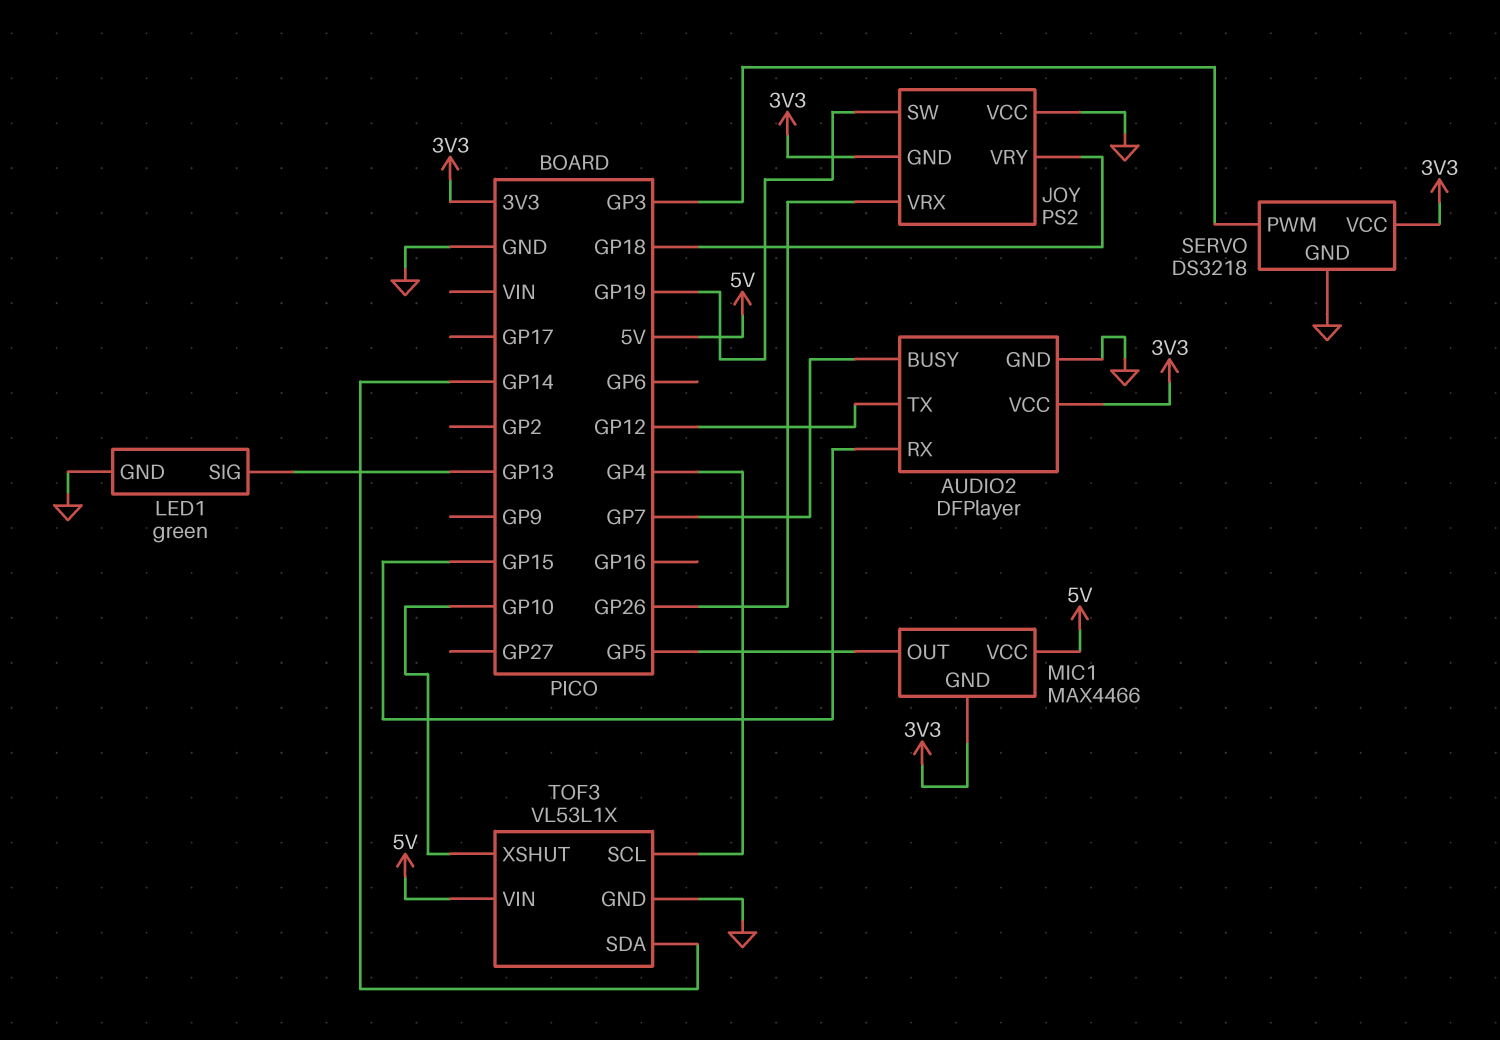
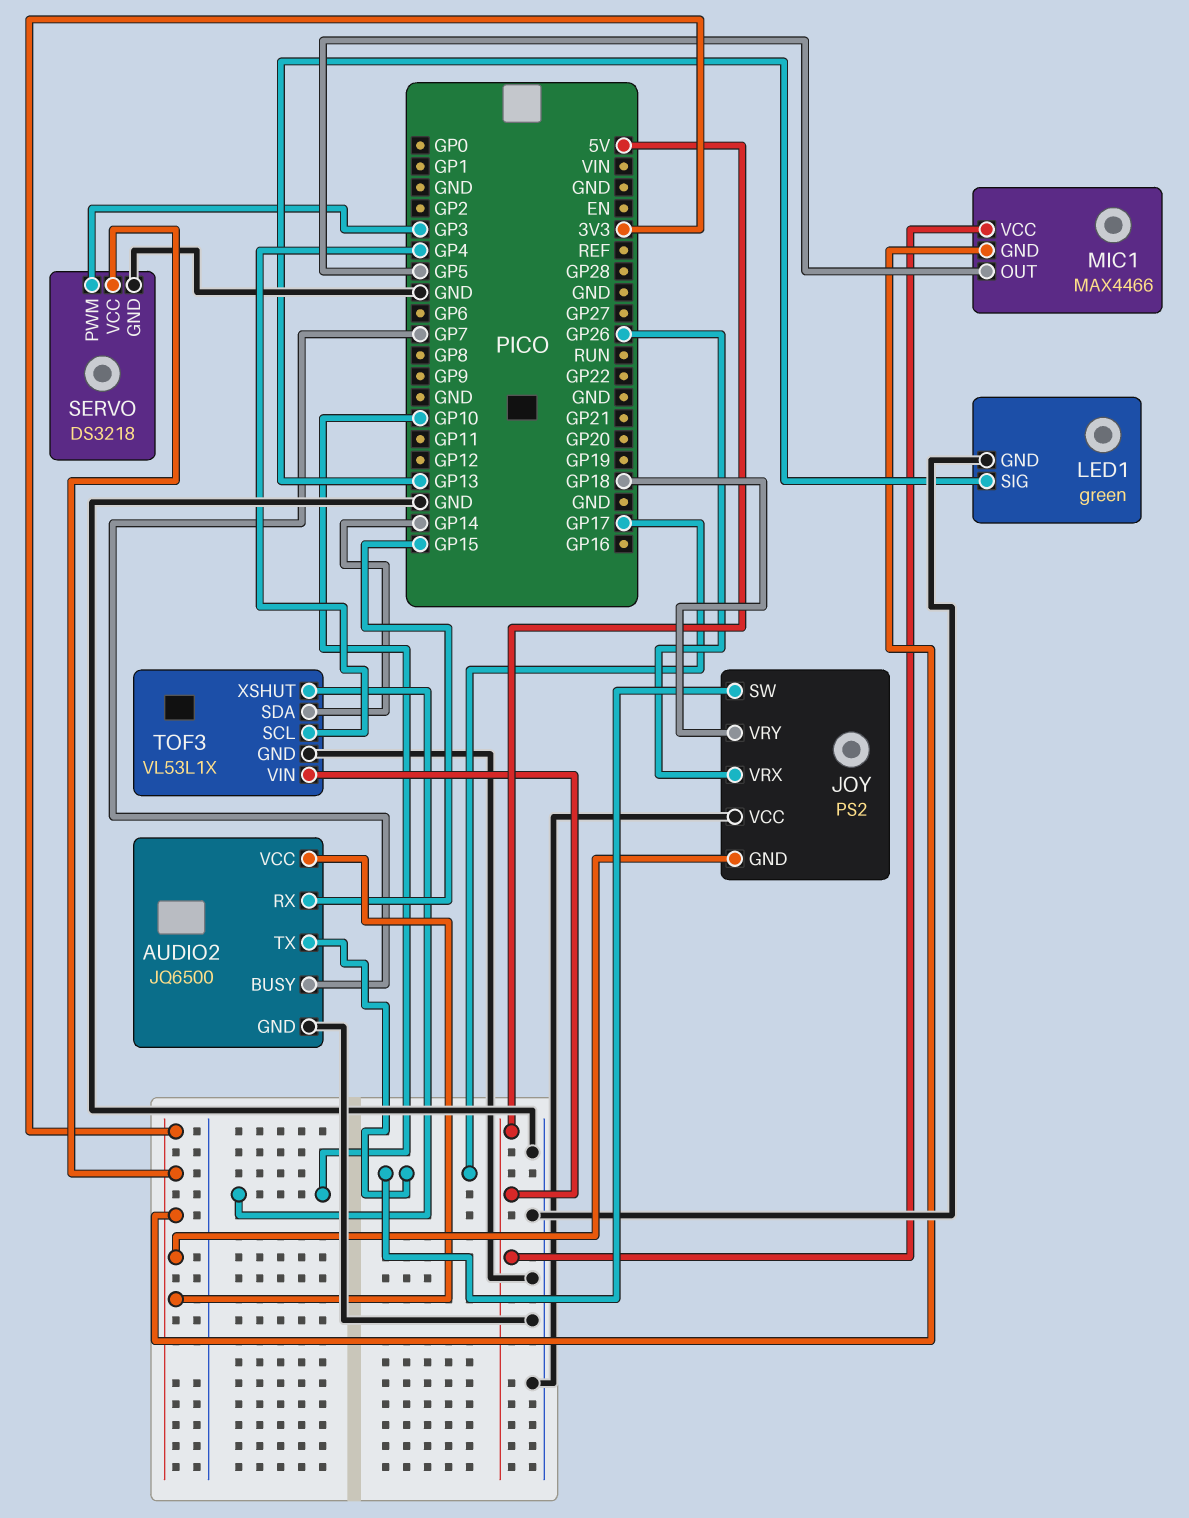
AUDIO2: DFPlayer -> JQ6500
AUDIO2 pin TX: GP12 -> GP17
JOY pin SW: GP19 -> GP17

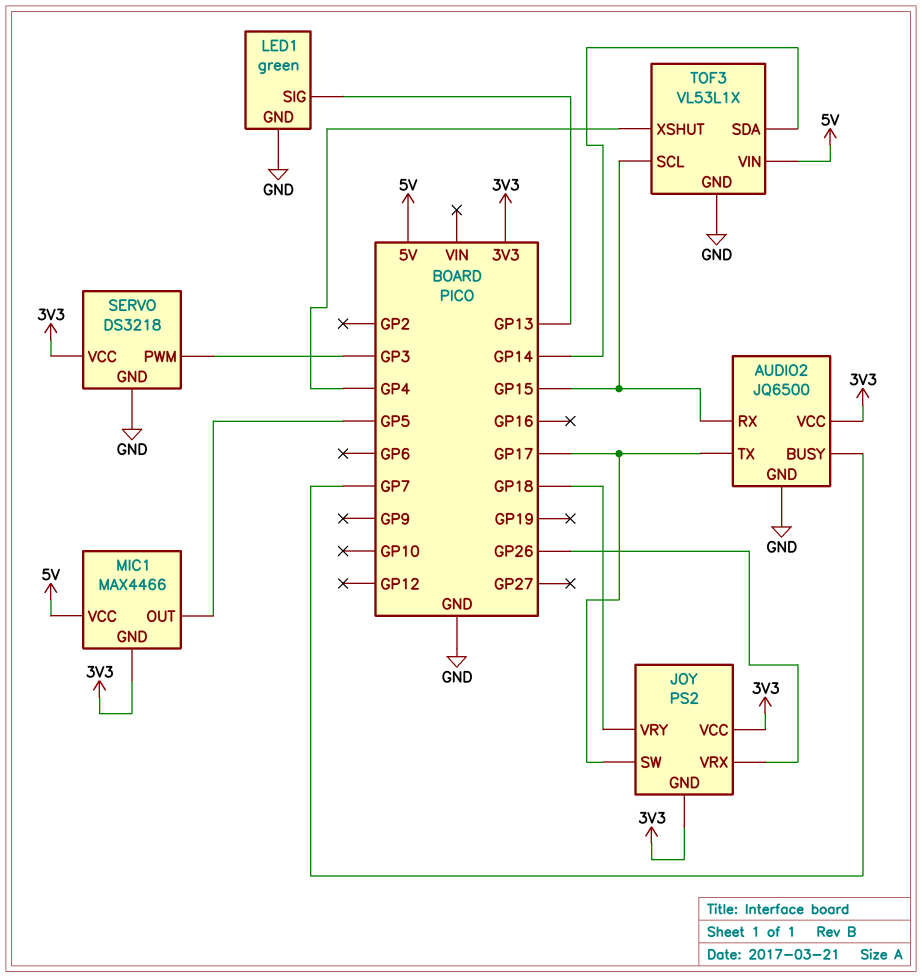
JOY pin VCC: GND -> 3V3
TOF3 pin SCL: GP4 -> GP15
TOF3 pin XSHUT: GP10 -> GP4

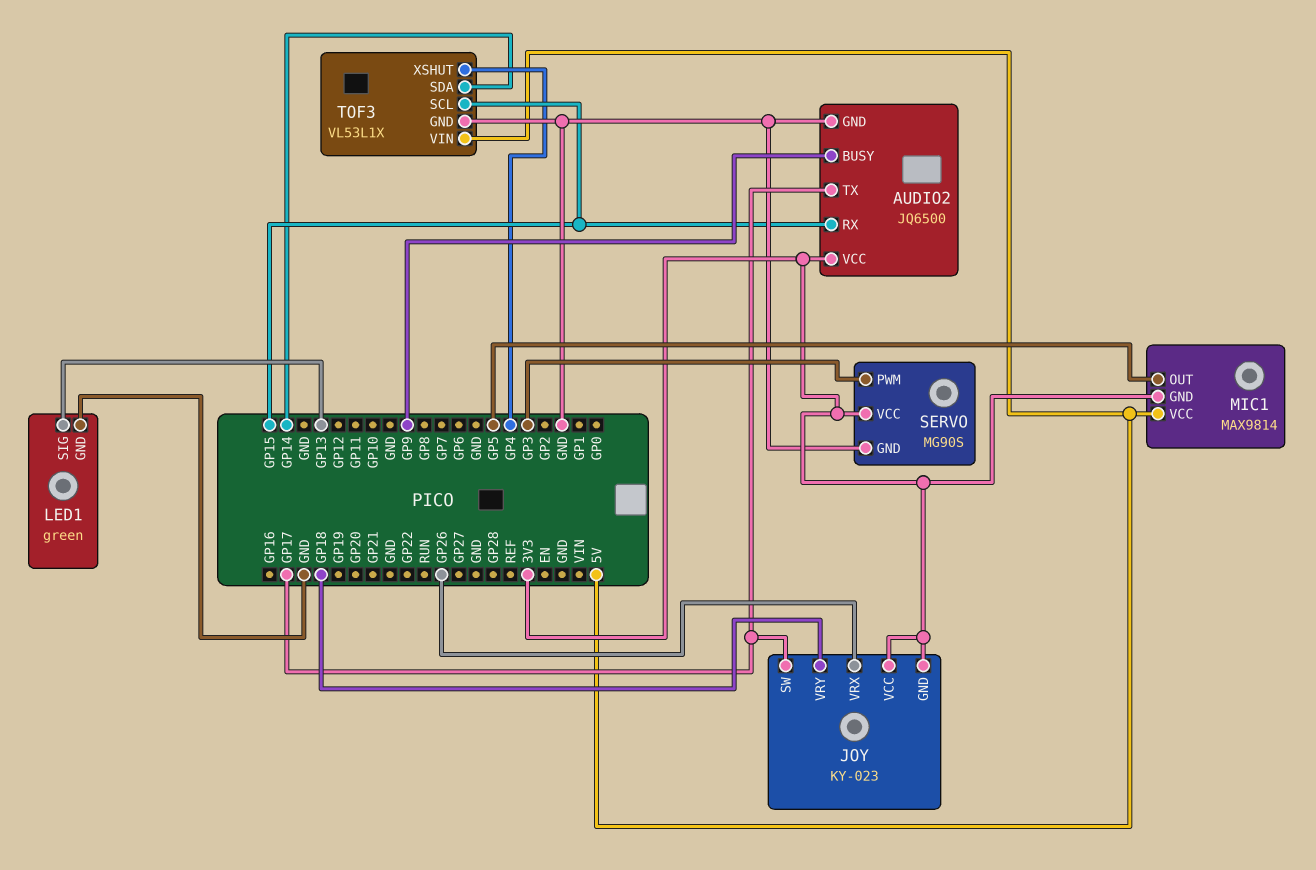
AUDIO2 pin BUSY: GP7 -> GP9
JOY: PS2 -> KY-023
MIC1: MAX4466 -> MAX9814
SERVO: DS3218 -> MG90S

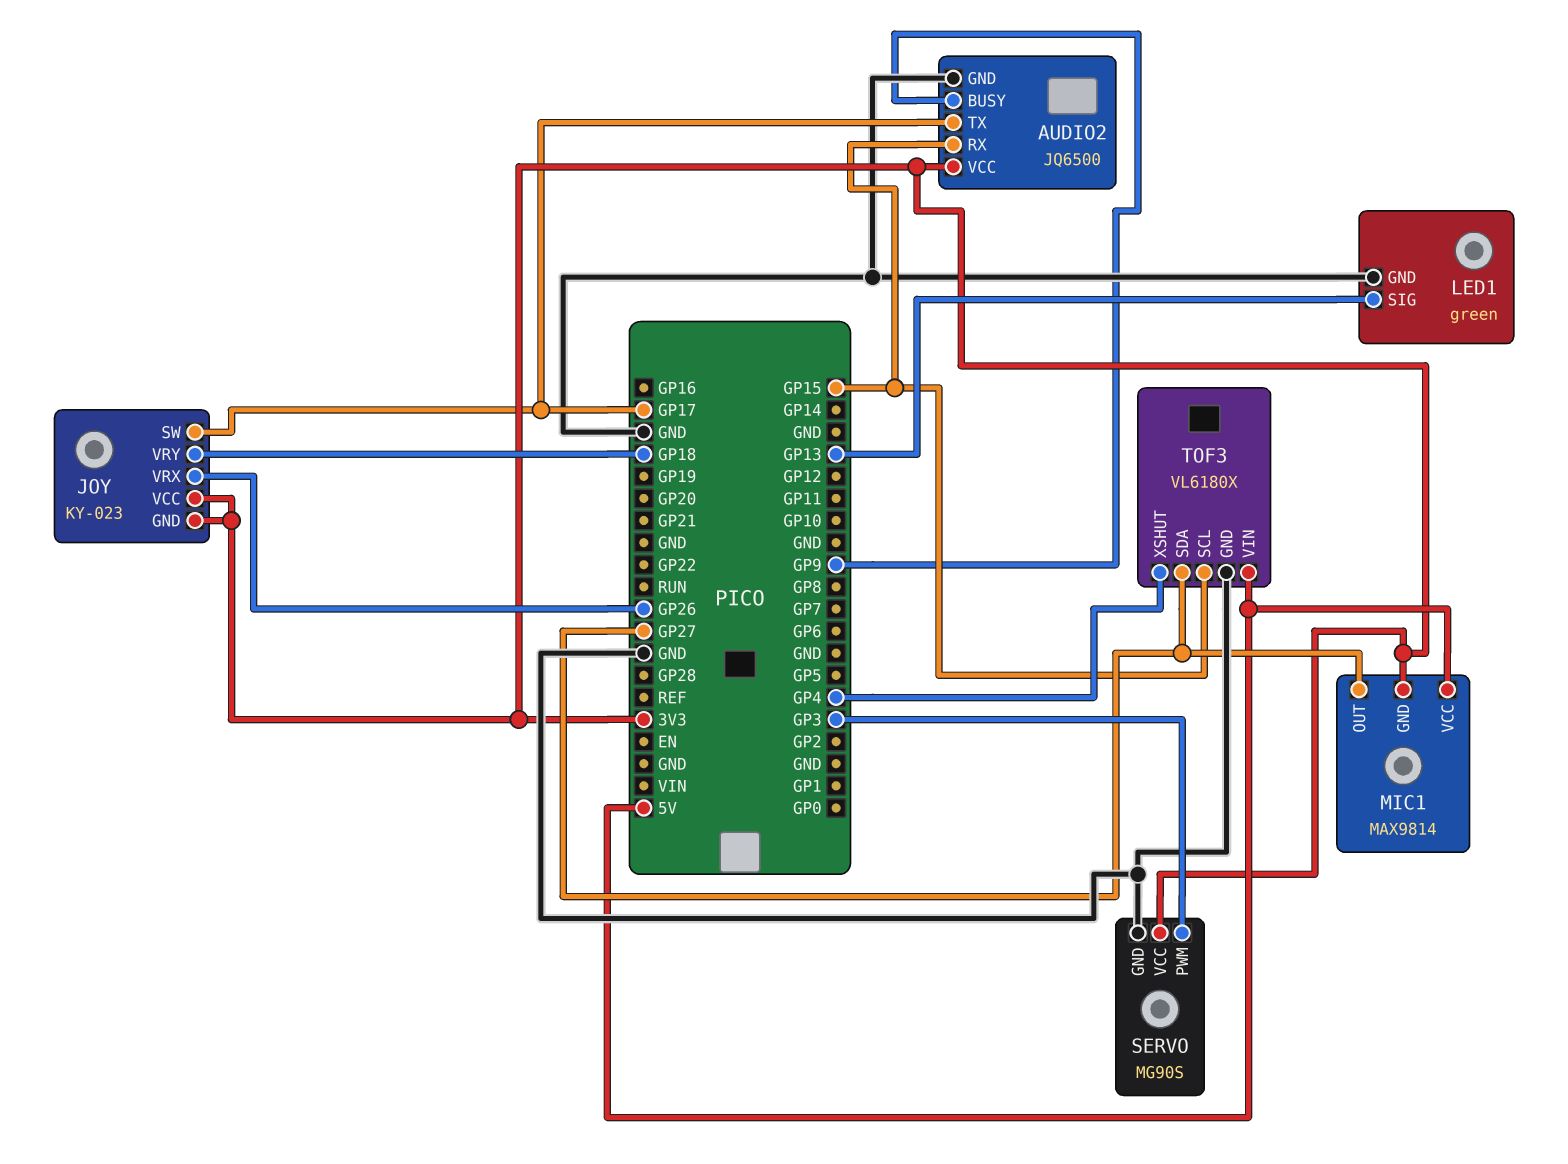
MIC1 pin OUT: GP5 -> GP27
TOF3: VL53L1X -> VL6180X
TOF3 pin SDA: GP14 -> GP27

